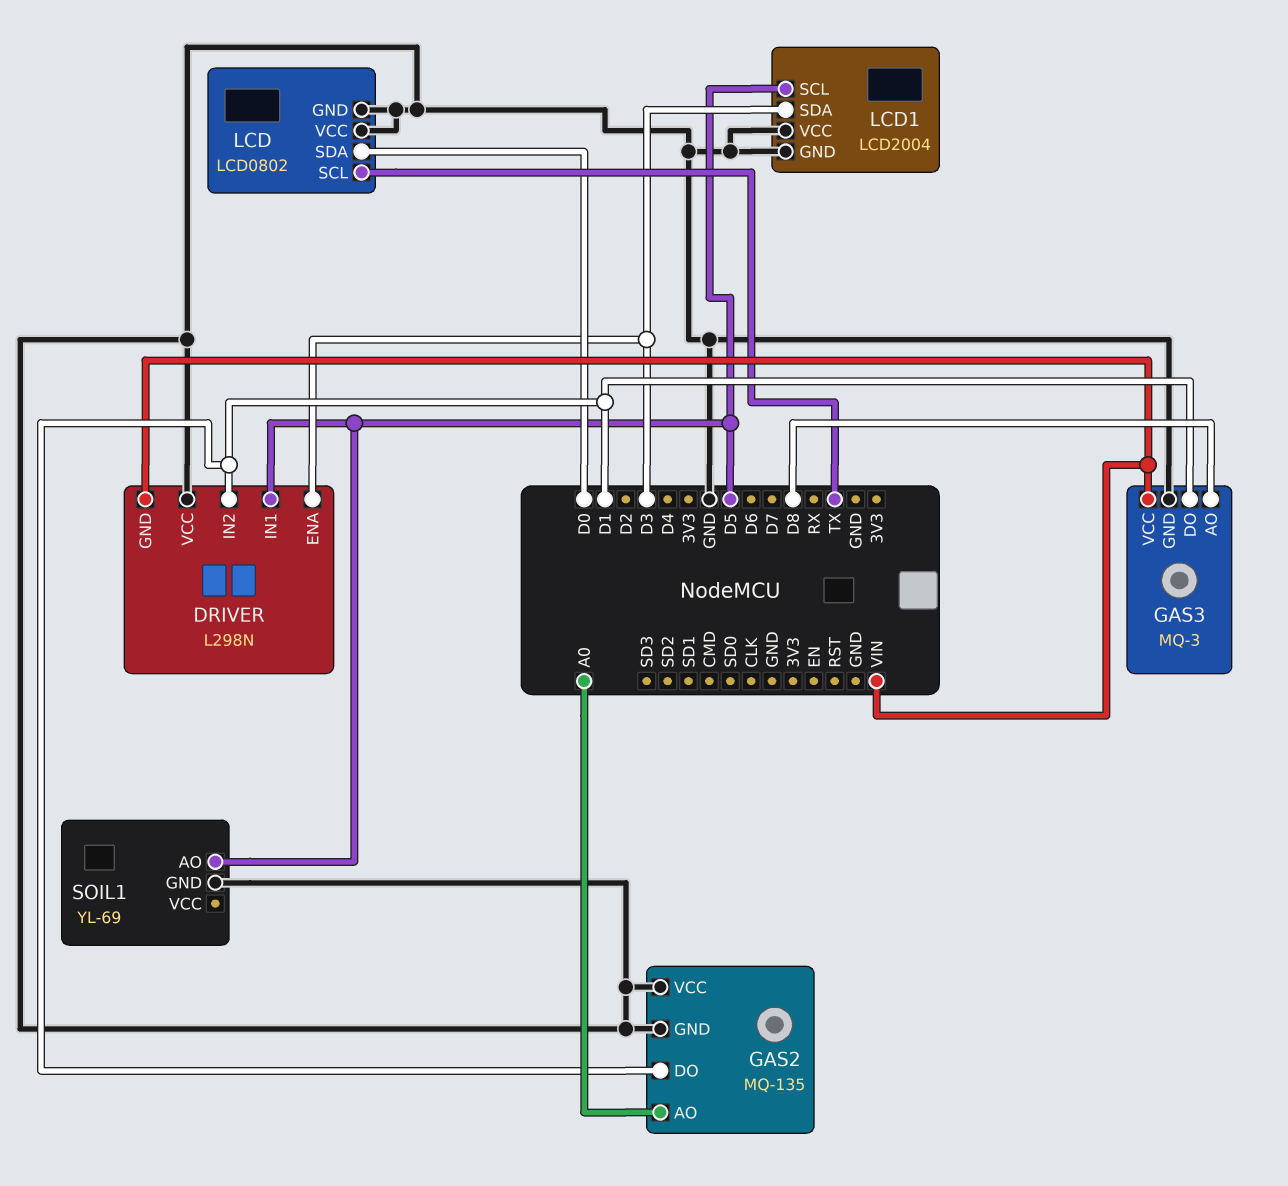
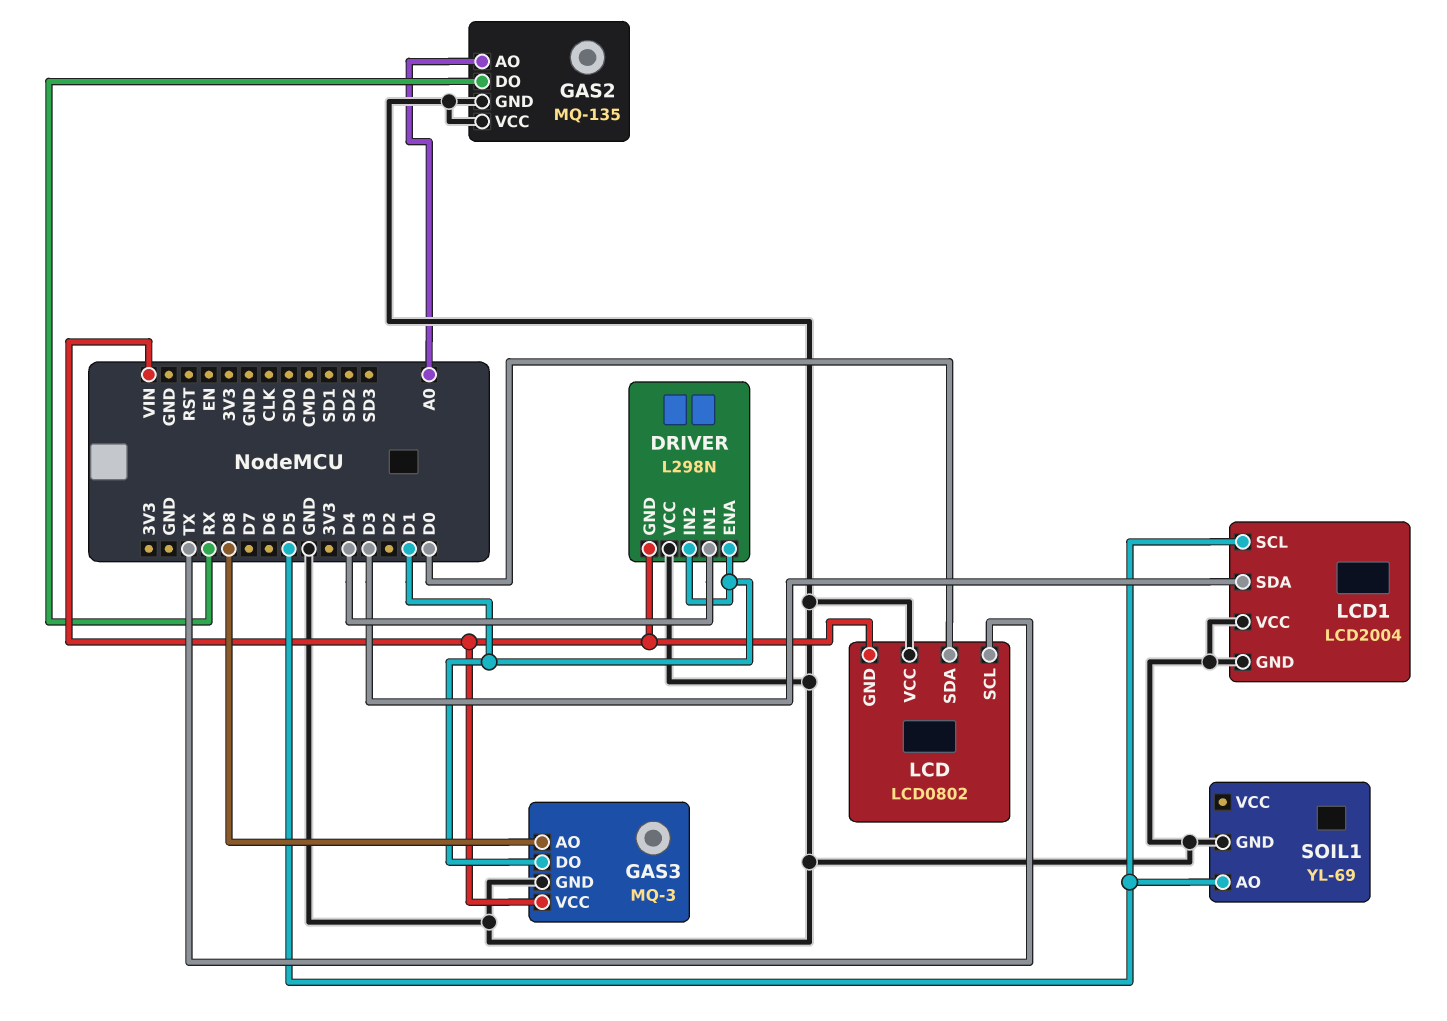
DRIVER pin ENA: D3 -> D1
DRIVER pin IN1: D5 -> D4
GAS2 pin DO: D1 -> RX
LCD pin GND: GND -> VIN

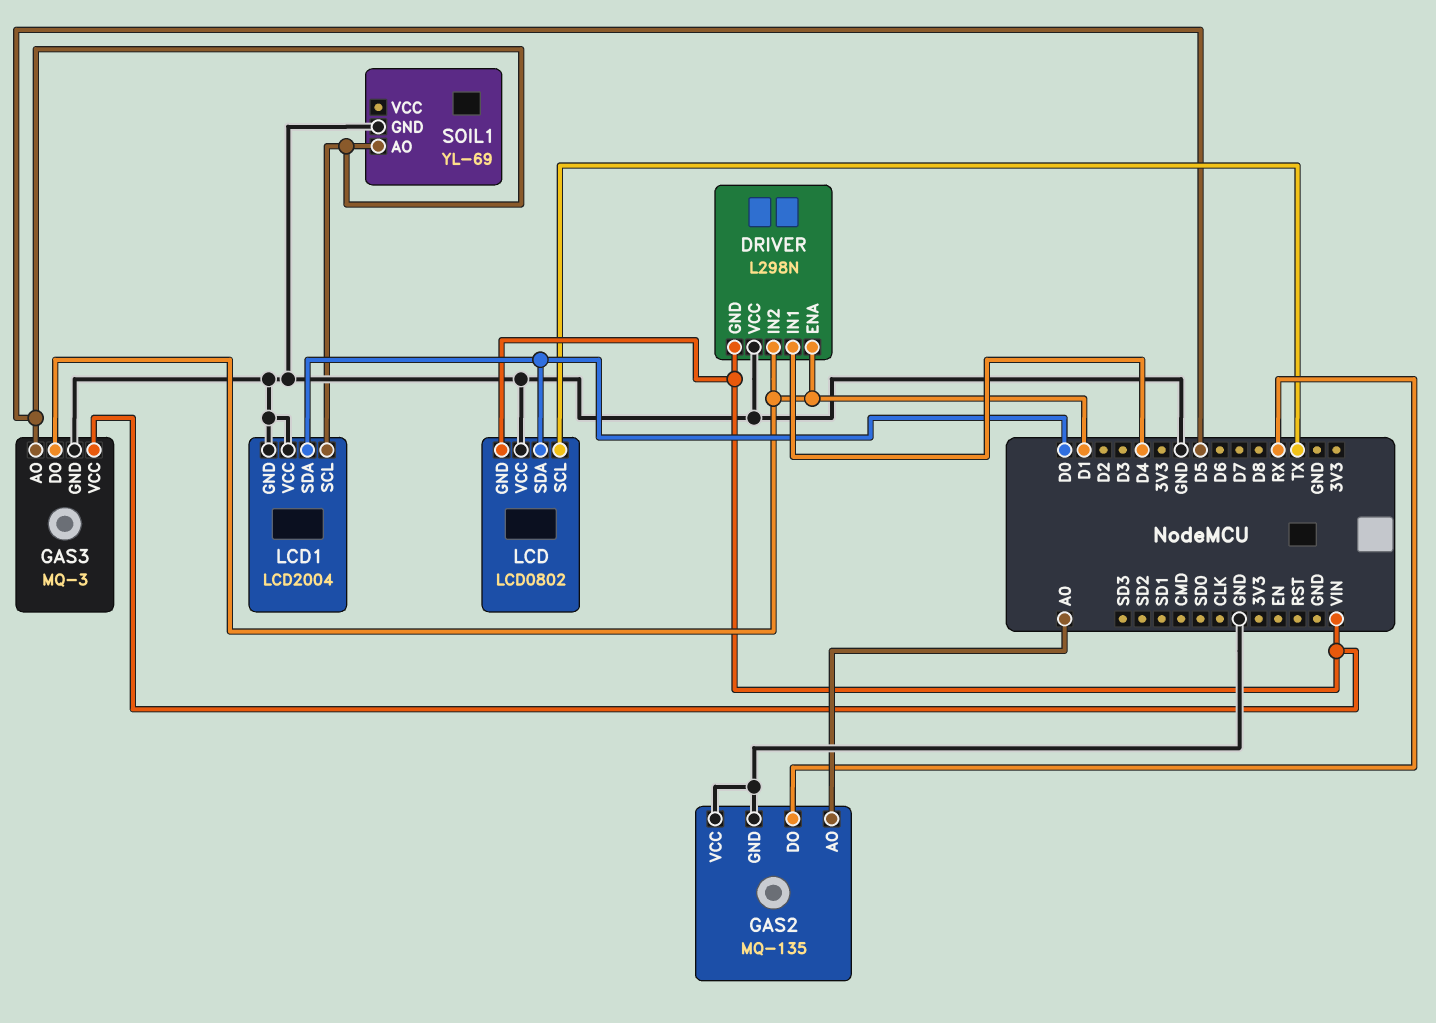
GAS3 pin AO: D8 -> D5
LCD1 pin SDA: D3 -> D0

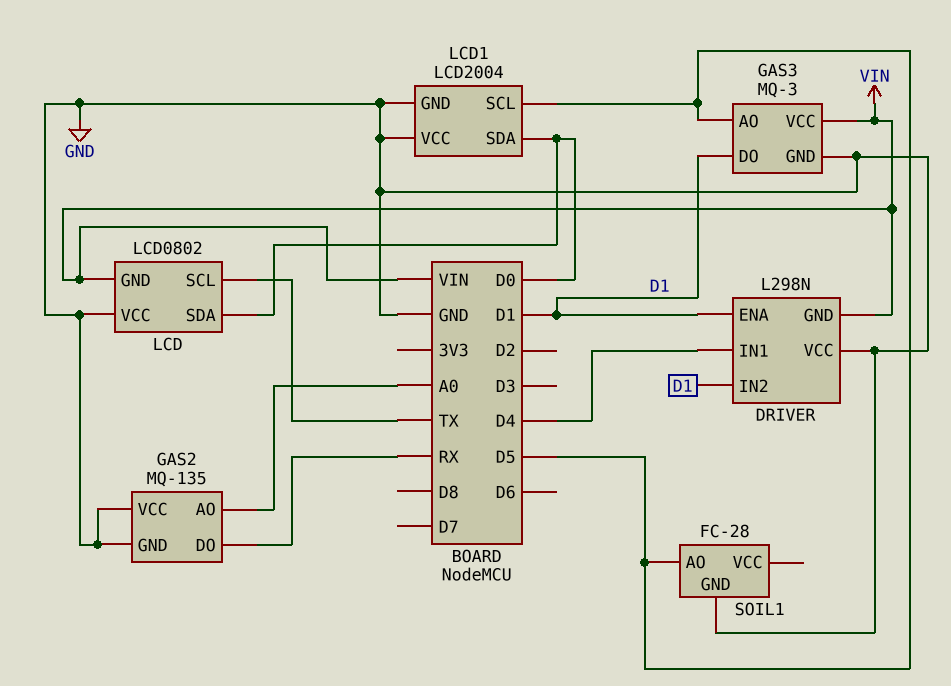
SOIL1: YL-69 -> FC-28

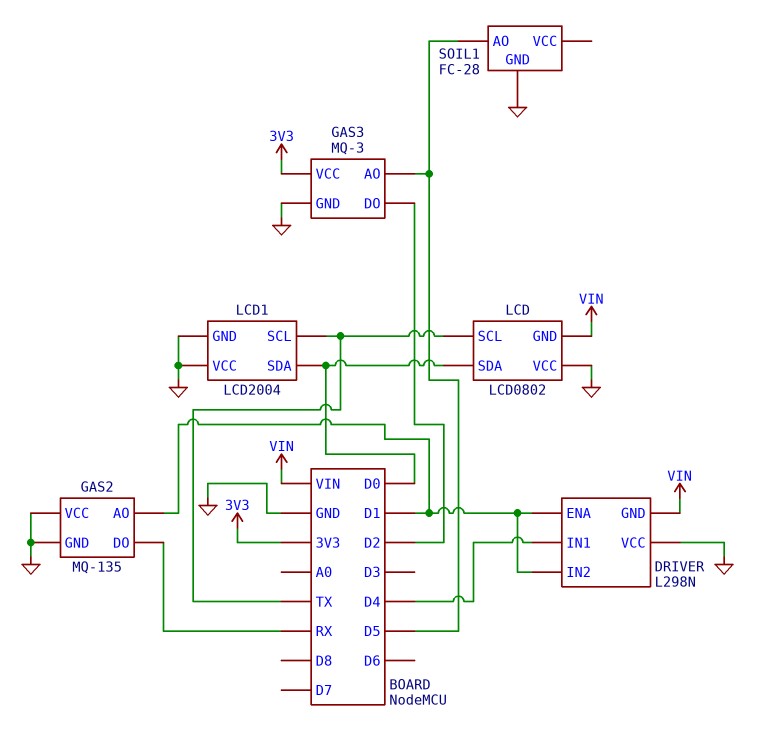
GAS2 pin AO: A0 -> D1
GAS3 pin DO: D1 -> D2
GAS3 pin VCC: VIN -> 3V3
LCD1 pin SCL: D5 -> TX

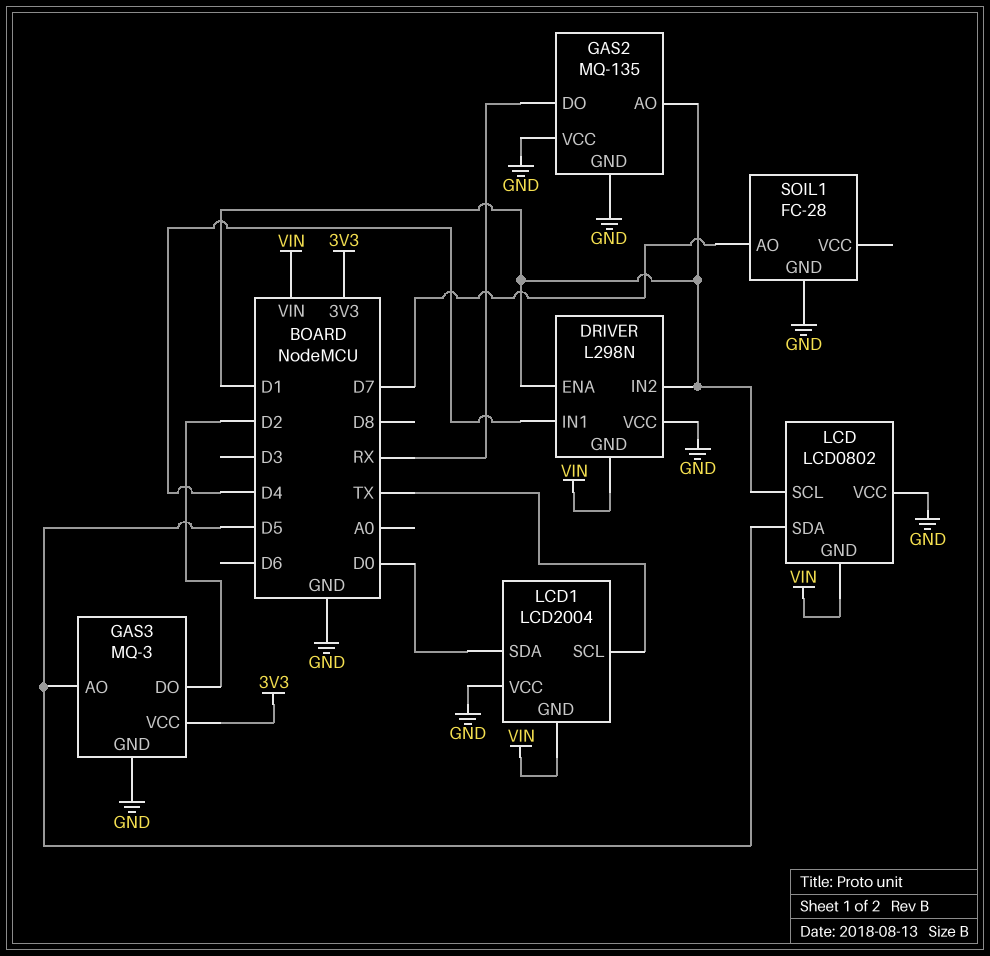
LCD pin SCL: TX -> D1
LCD pin SDA: D0 -> D5
LCD1 pin GND: GND -> VIN
SOIL1 pin AO: D5 -> D7

